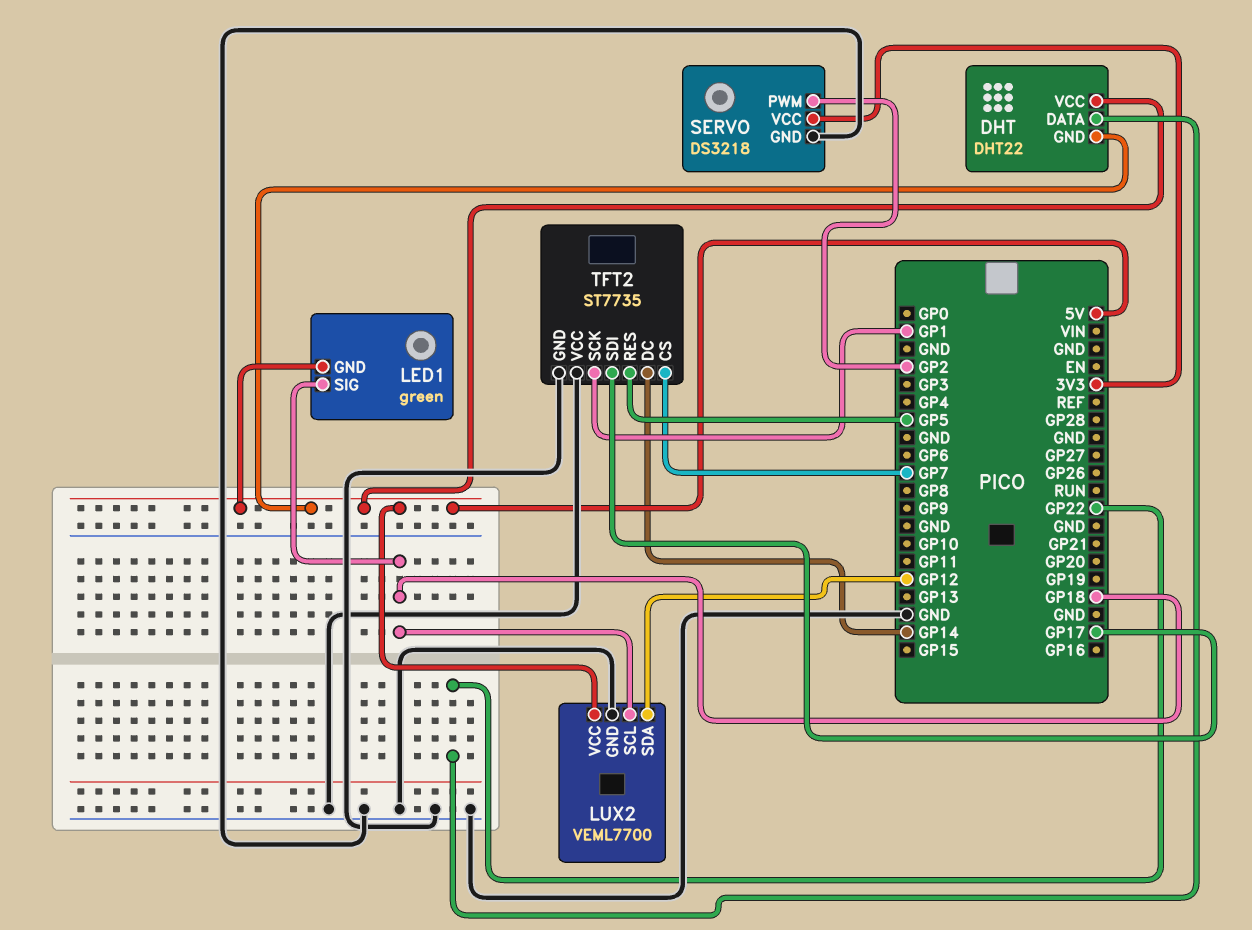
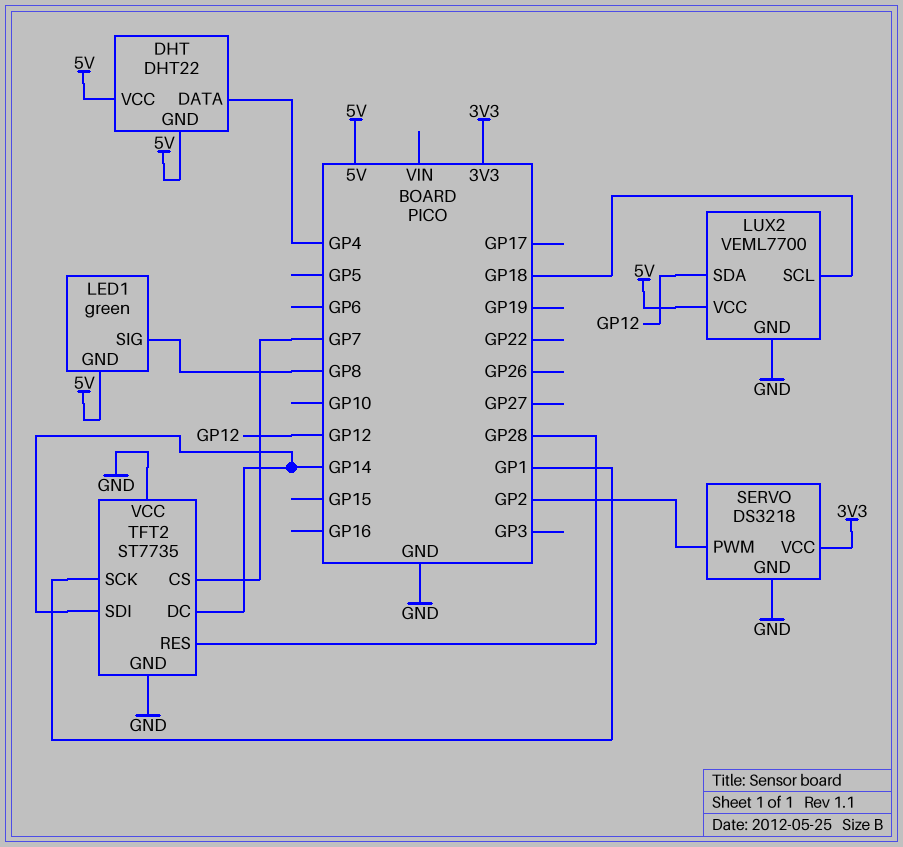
DHT pin DATA: GP22 -> GP4
LED1 pin SIG: GP18 -> GP8
TFT2 pin RES: GP5 -> GP28
TFT2 pin SDI: GP17 -> GP14

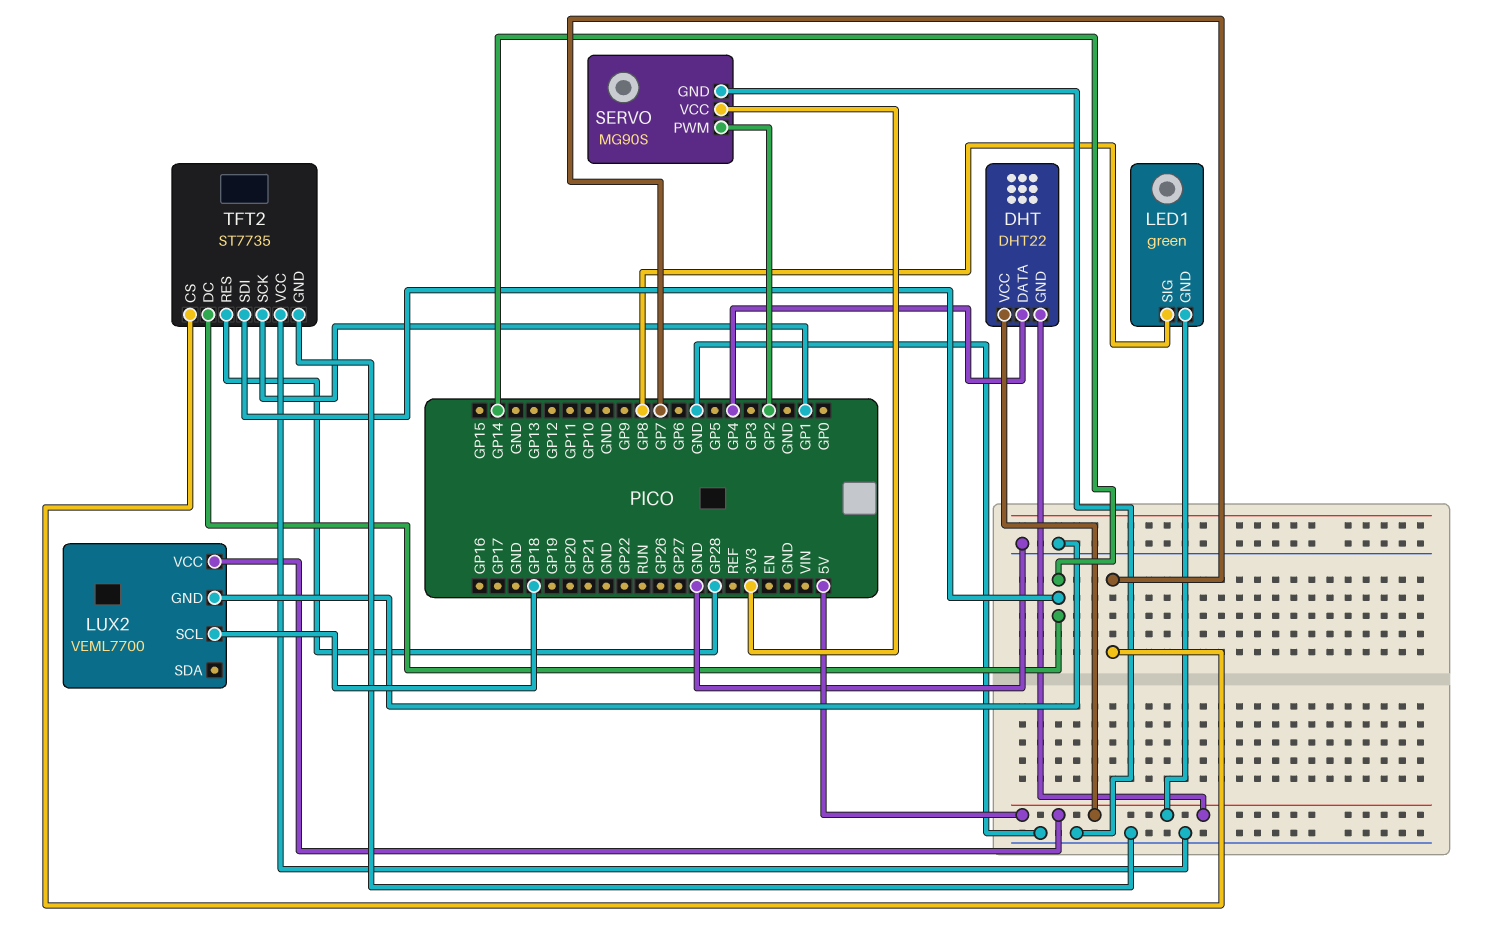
LUX2 pin SDA: GP12 -> none
SERVO: DS3218 -> MG90S

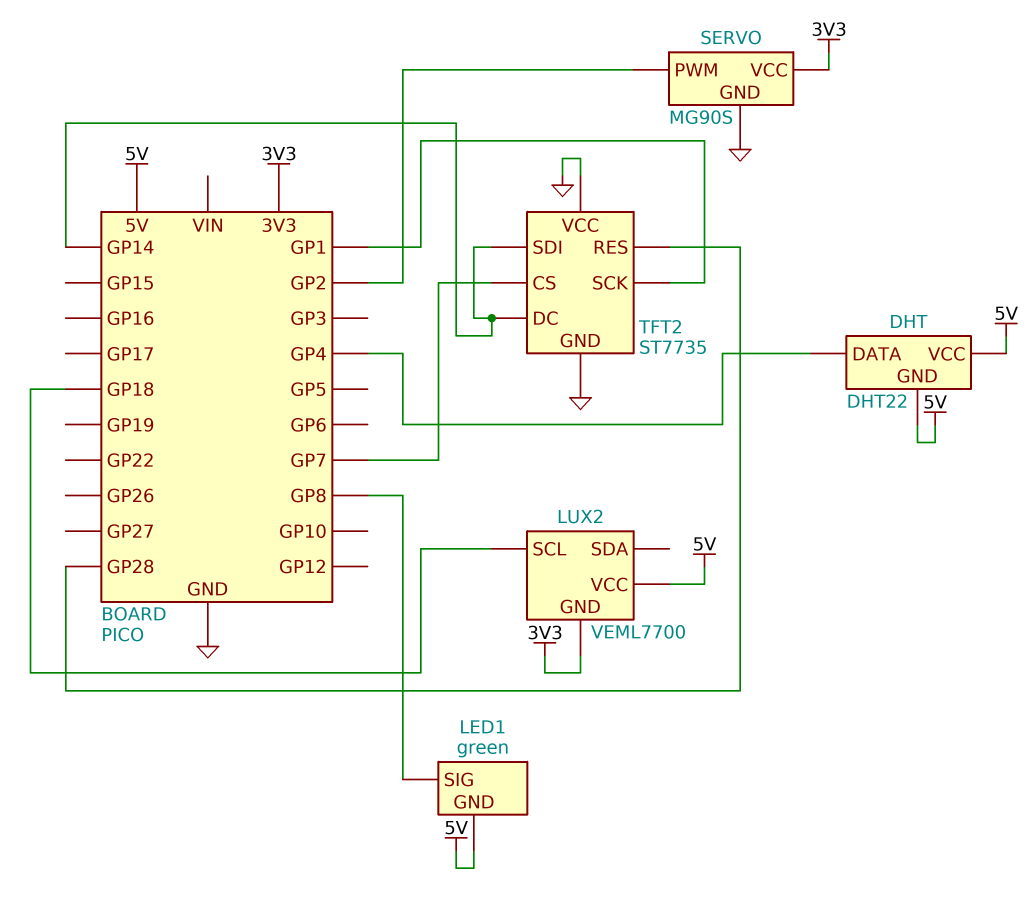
LUX2 pin GND: GND -> 3V3

